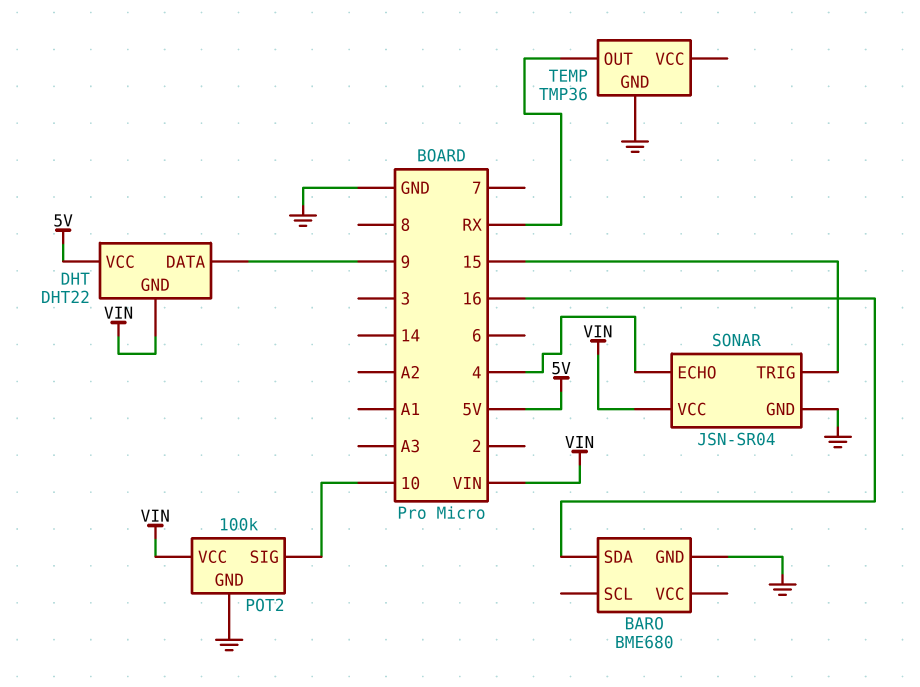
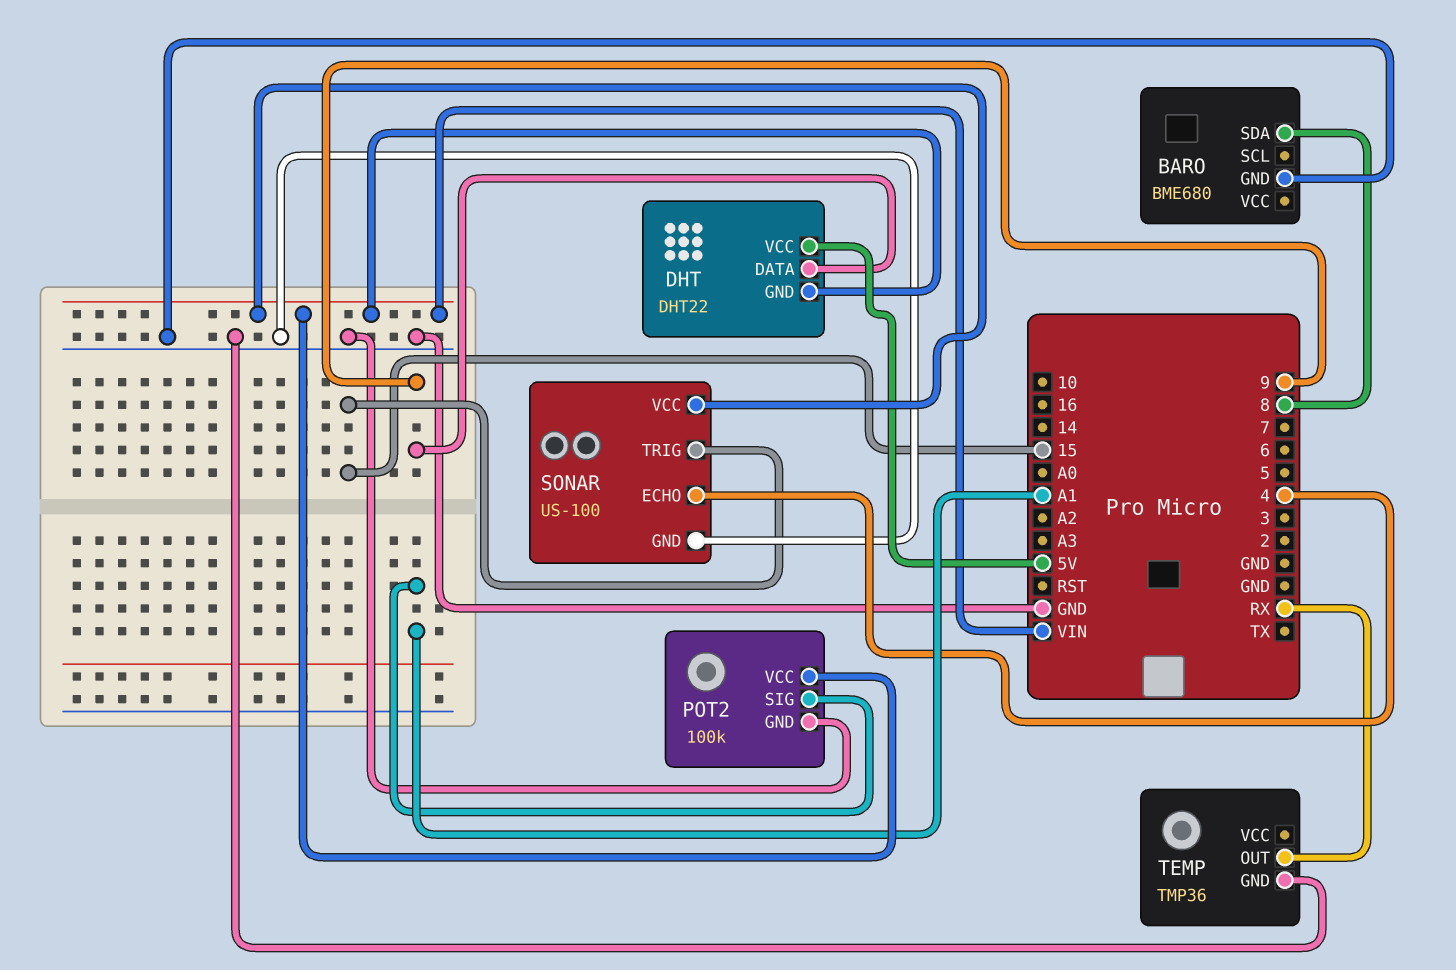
BARO pin SDA: 16 -> 8
POT2 pin SIG: 10 -> A1
SONAR: JSN-SR04 -> US-100

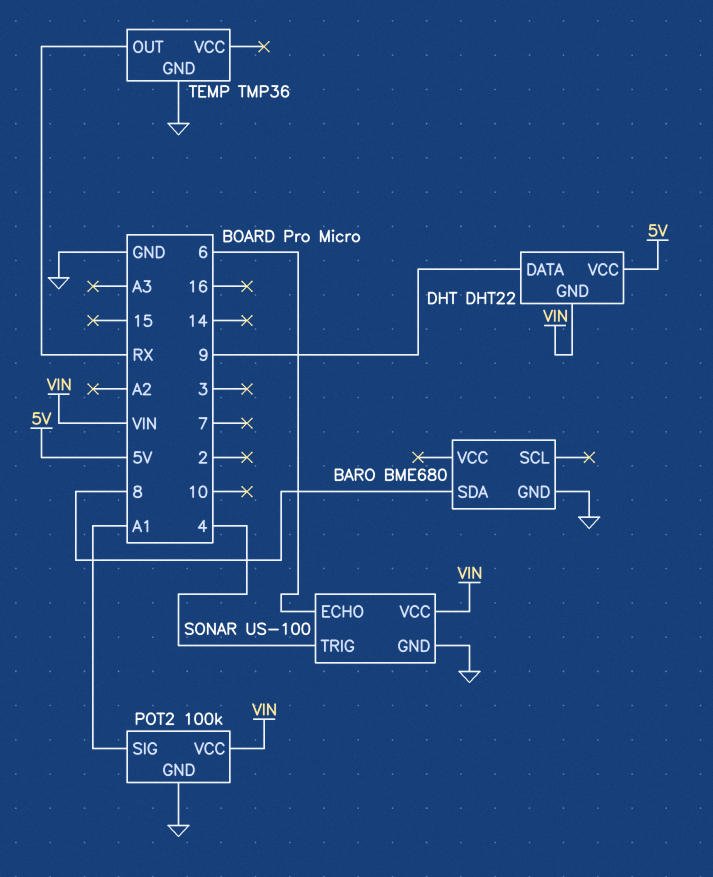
SONAR pin ECHO: 4 -> 6
SONAR pin TRIG: 15 -> 4

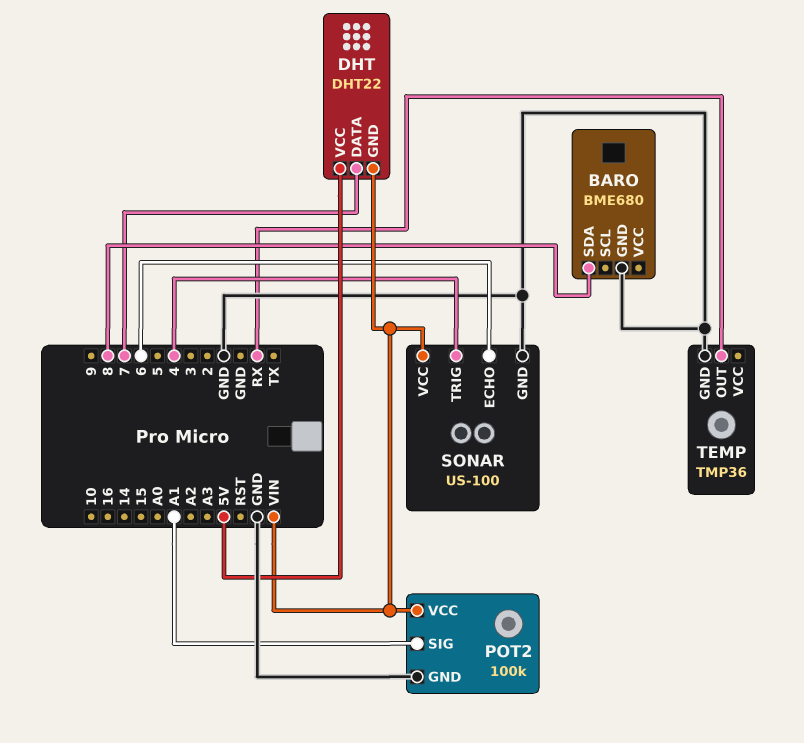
DHT pin DATA: 9 -> 7

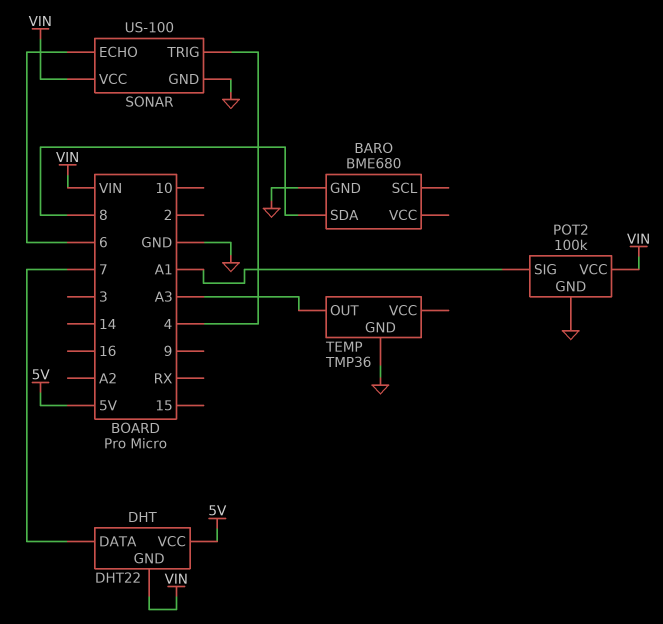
TEMP pin OUT: RX -> A3

